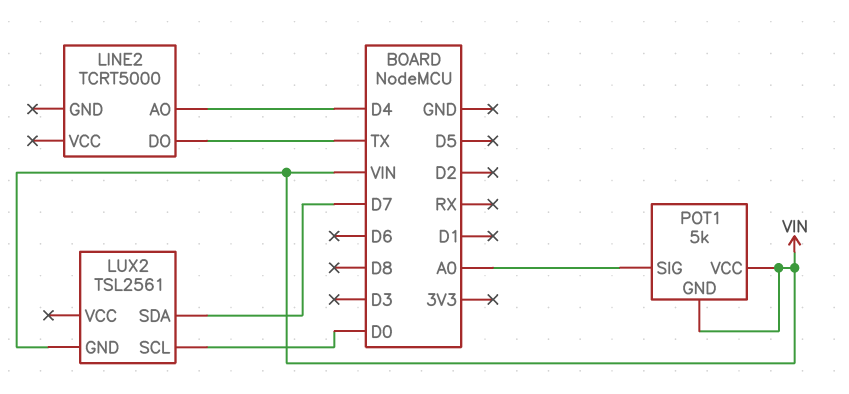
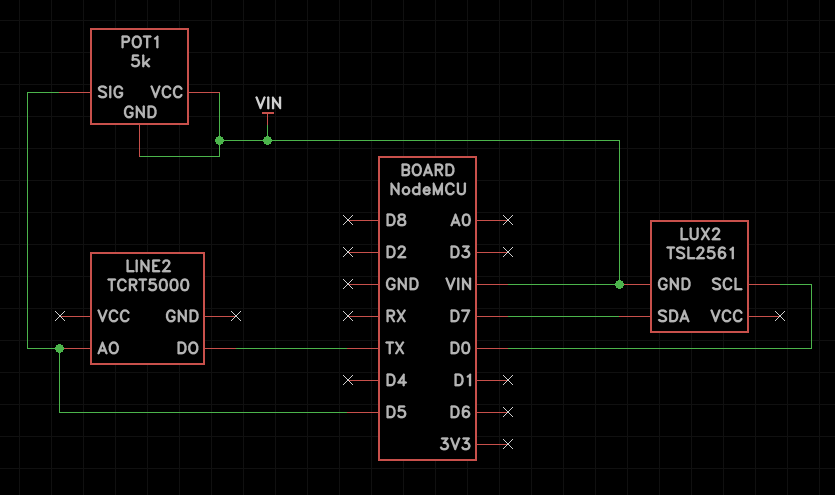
LINE2 pin AO: D4 -> D5
POT1 pin SIG: A0 -> D5

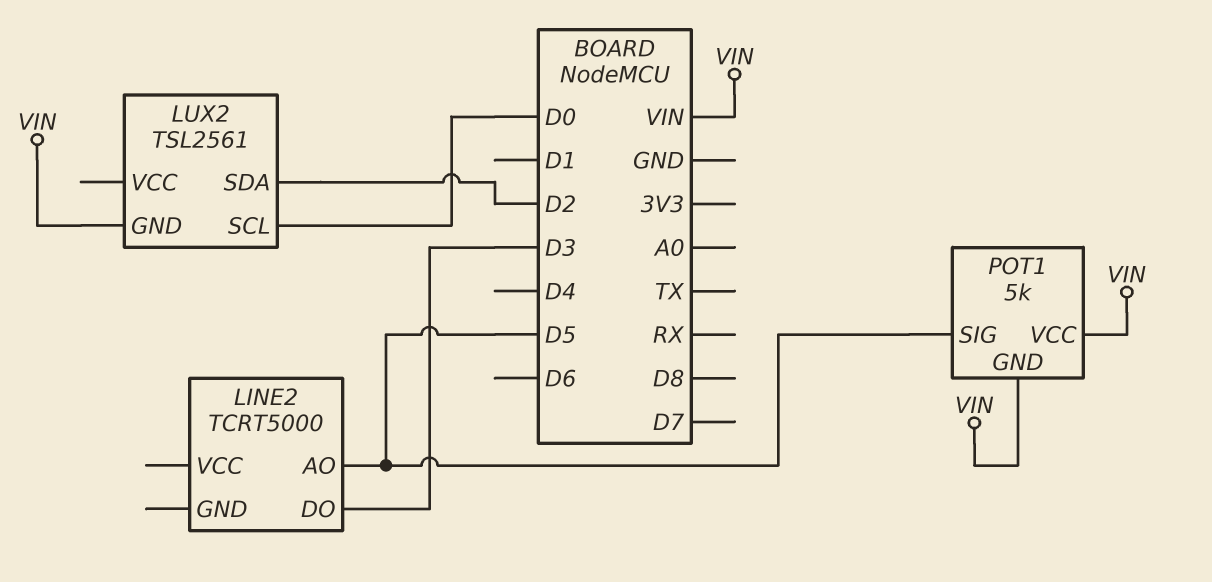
LINE2 pin DO: TX -> D3
LUX2 pin SDA: D7 -> D2

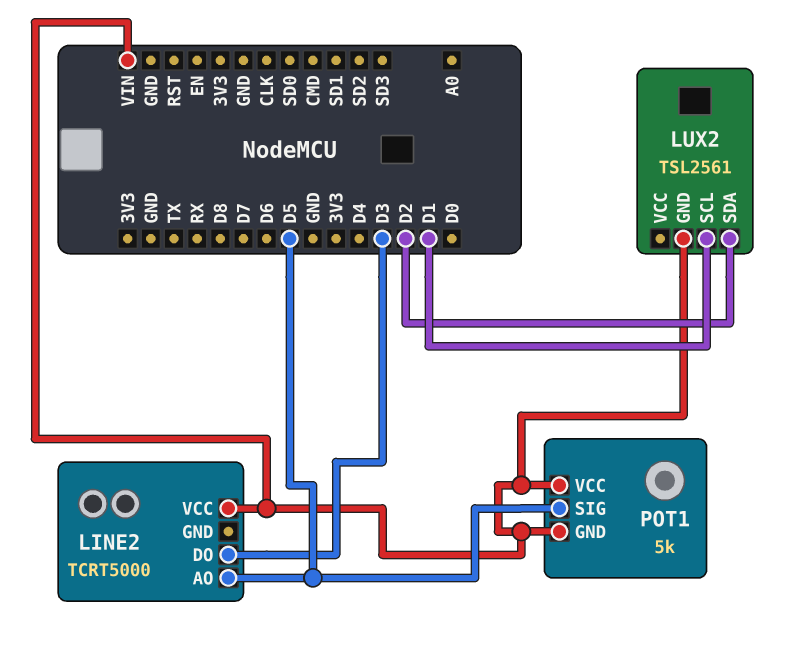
LINE2 pin VCC: none -> VIN
LUX2 pin SCL: D0 -> D1

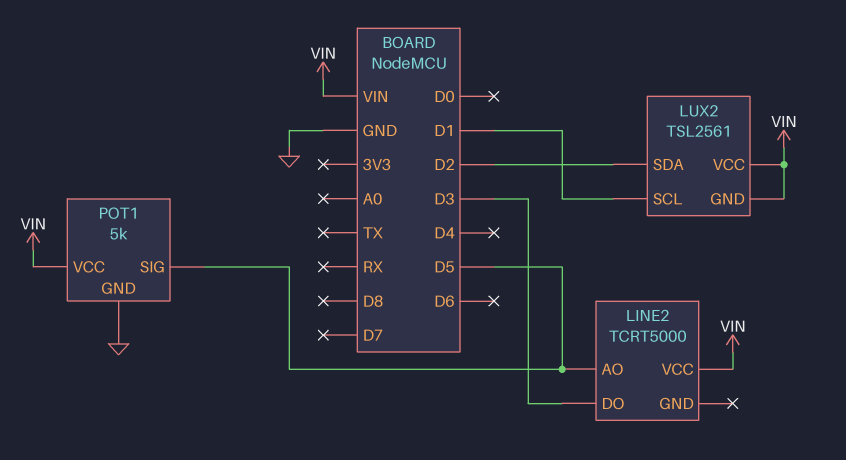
LUX2 pin VCC: none -> VIN
POT1 pin GND: VIN -> GND

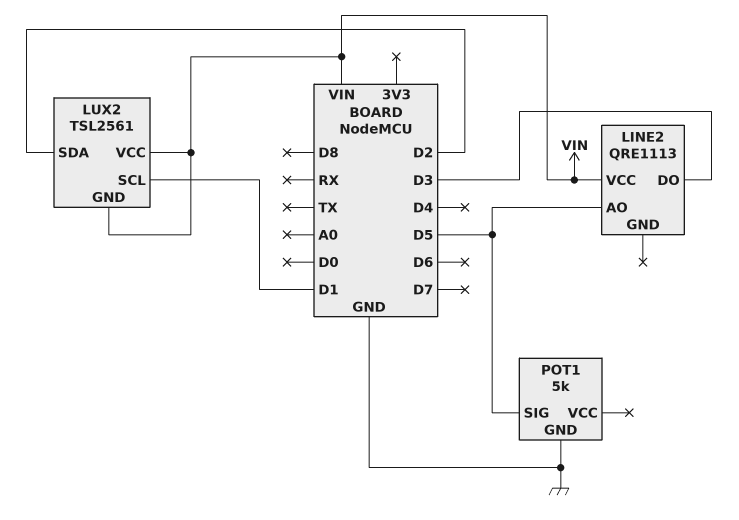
LINE2: TCRT5000 -> QRE1113
POT1 pin VCC: VIN -> none

